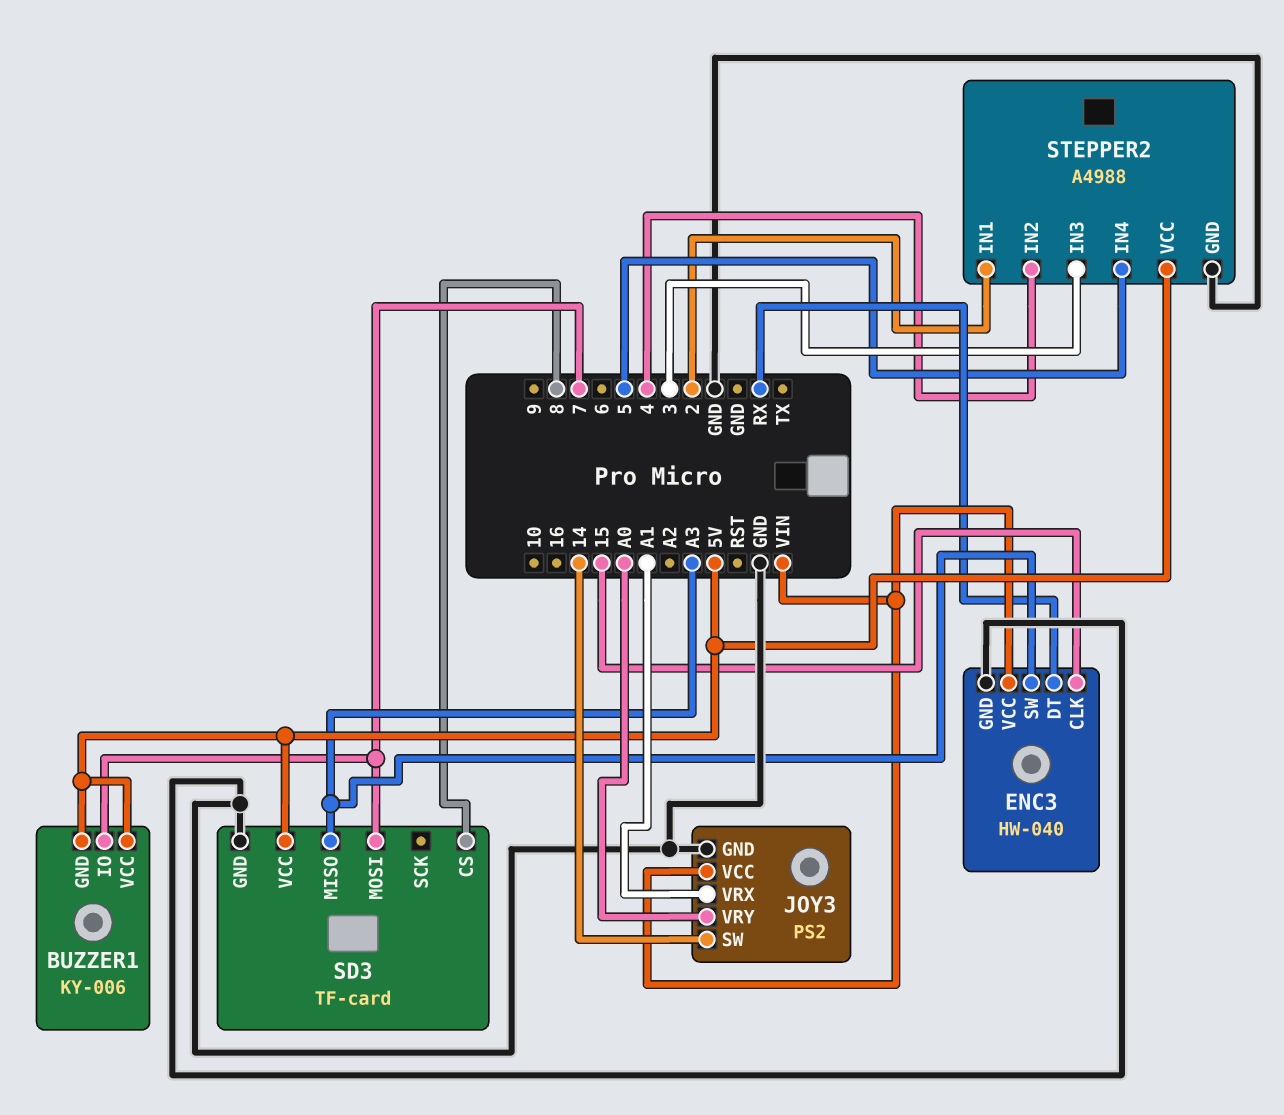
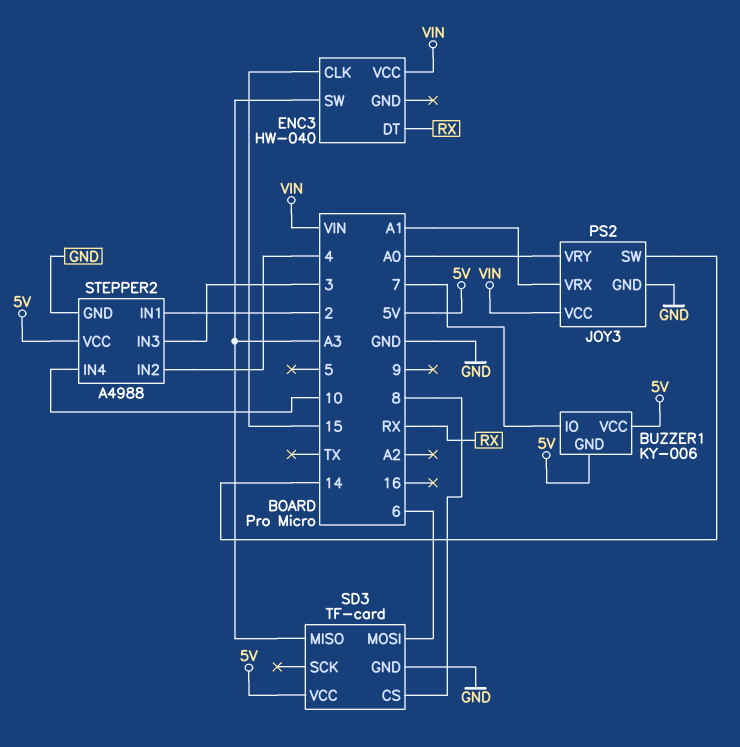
ENC3 pin GND: GND -> none
SD3 pin MOSI: 7 -> 6
STEPPER2 pin IN4: 5 -> 10

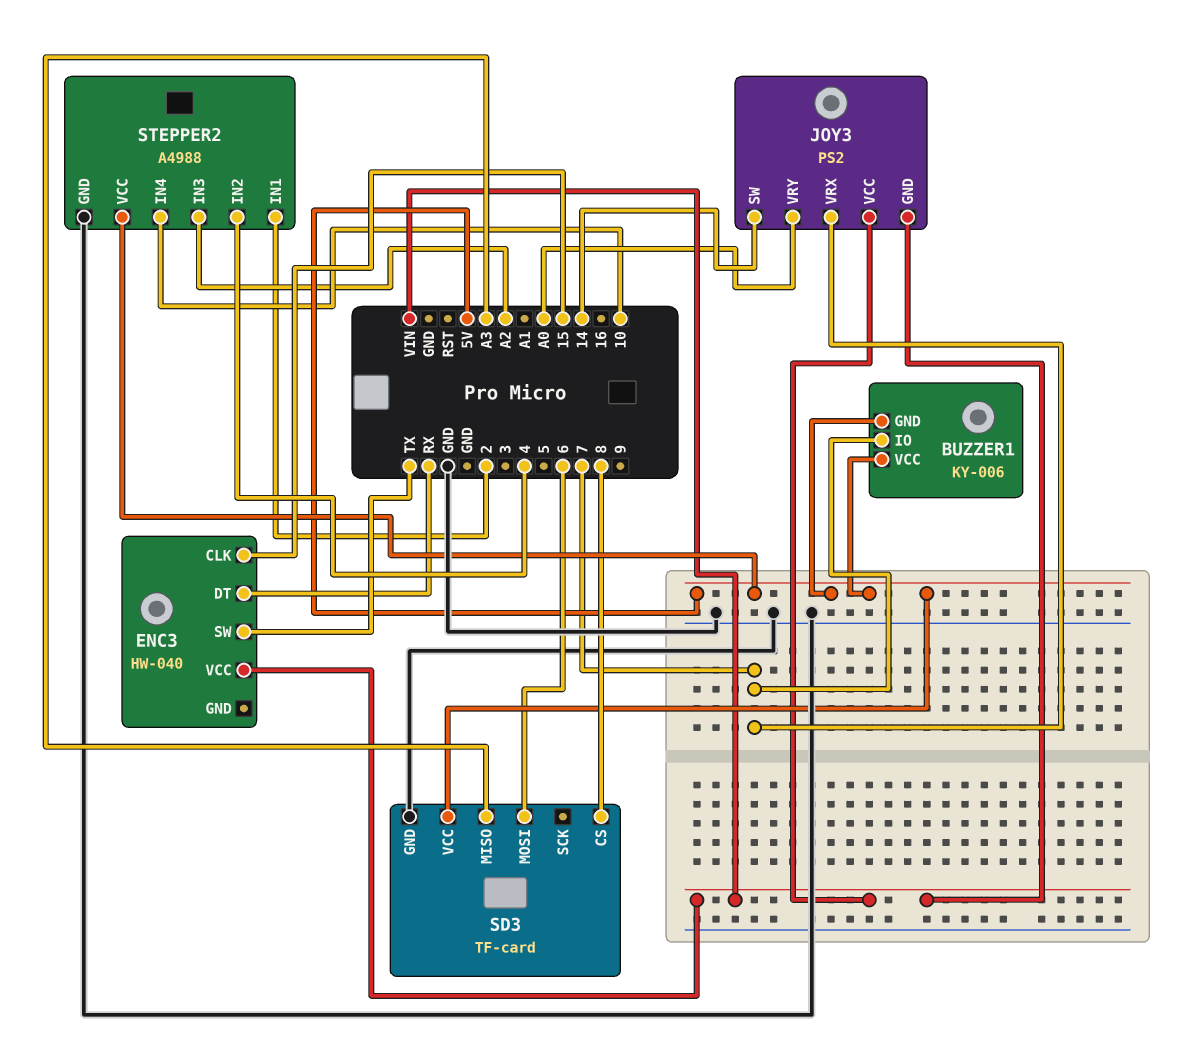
ENC3 pin SW: A3 -> TX
JOY3 pin GND: GND -> VIN
JOY3 pin VRX: A1 -> 7
STEPPER2 pin IN3: 3 -> A2

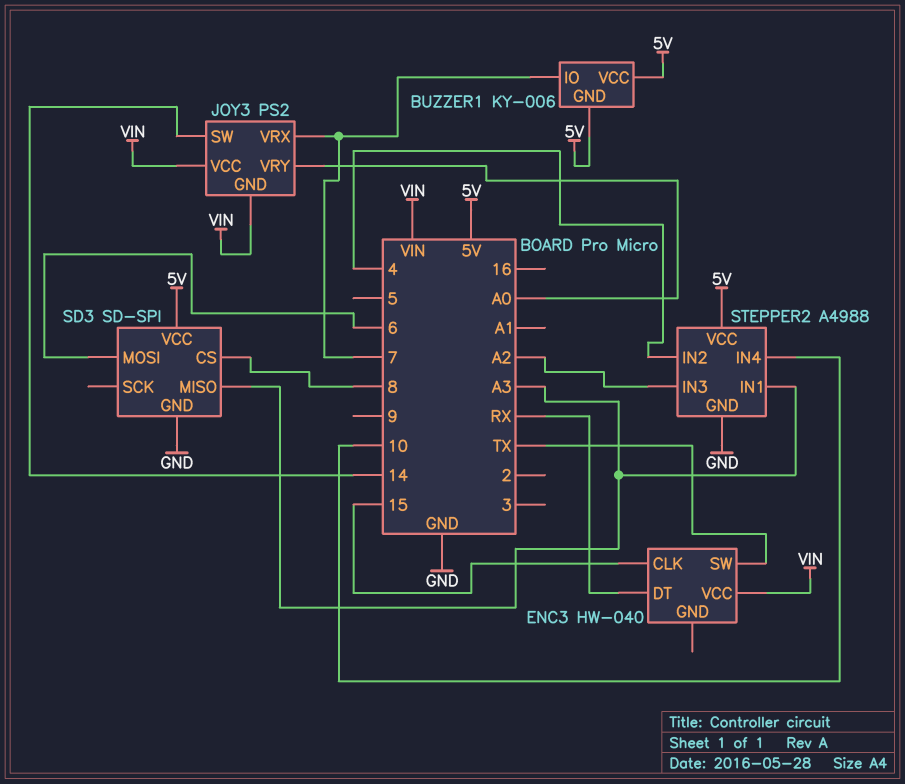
SD3: TF-card -> SD-SPI
STEPPER2 pin IN1: 2 -> A3

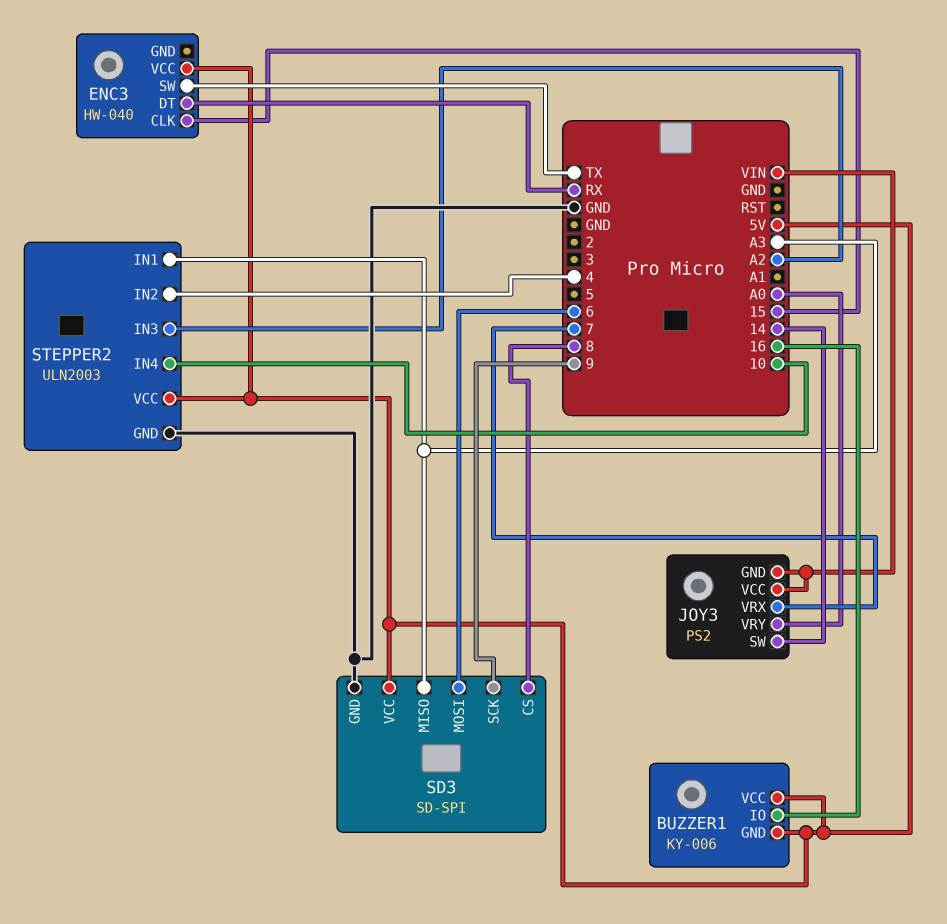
BUZZER1 pin IO: 7 -> 16
ENC3 pin VCC: VIN -> 5V
SD3 pin SCK: none -> 9
STEPPER2: A4988 -> ULN2003

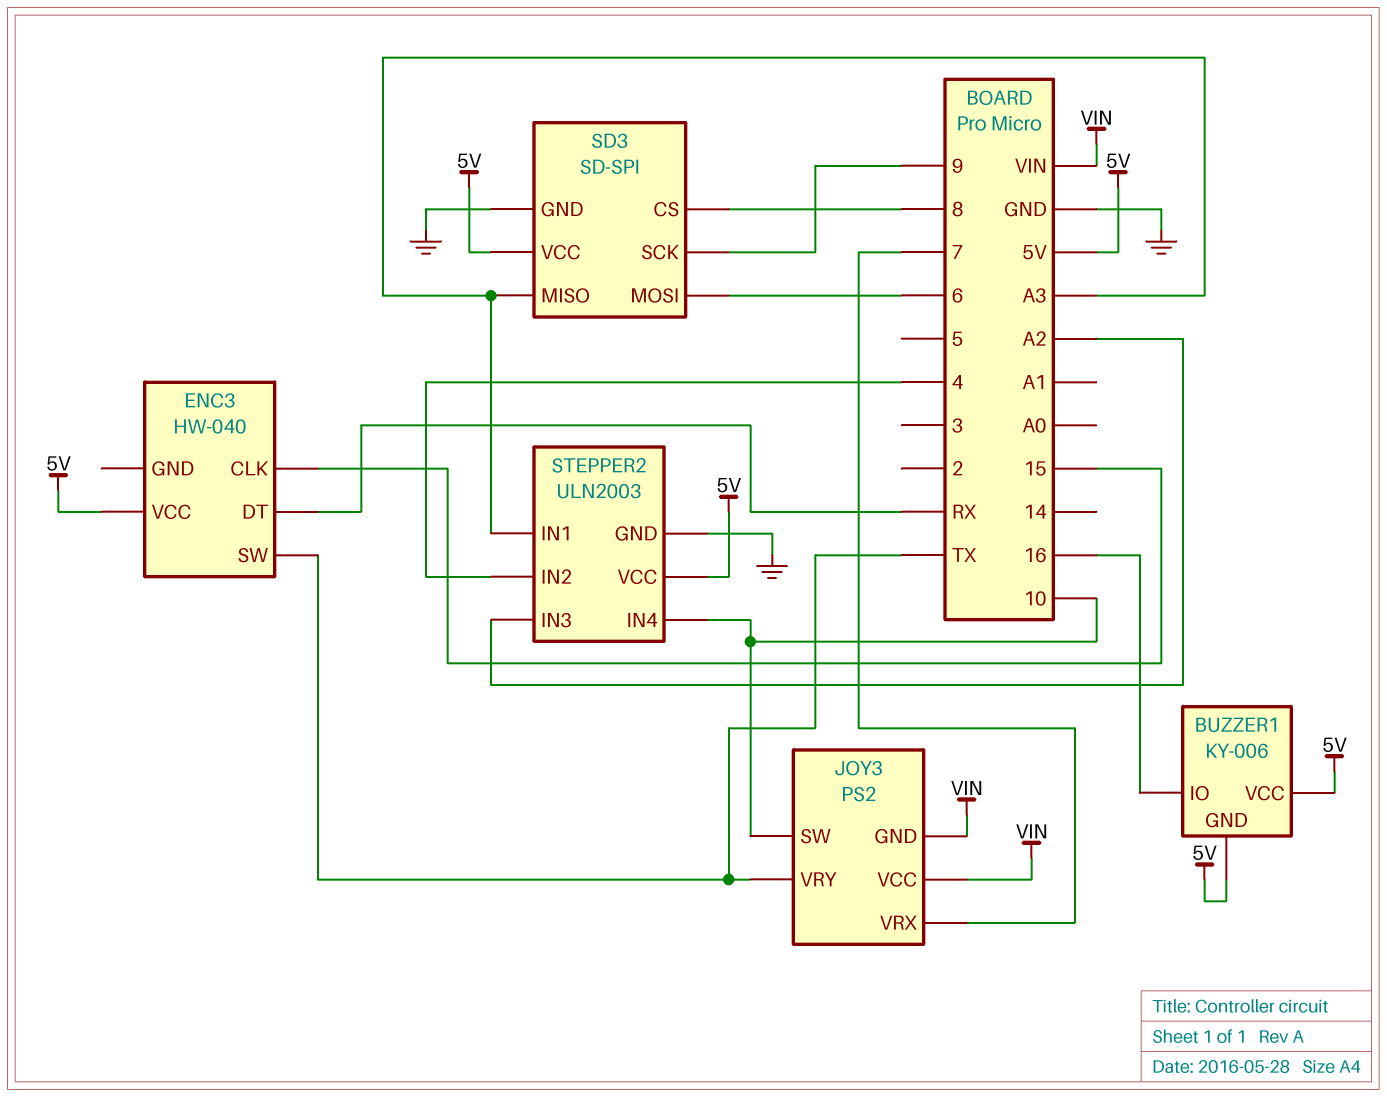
JOY3 pin SW: 14 -> 10
JOY3 pin VRY: A0 -> TX

